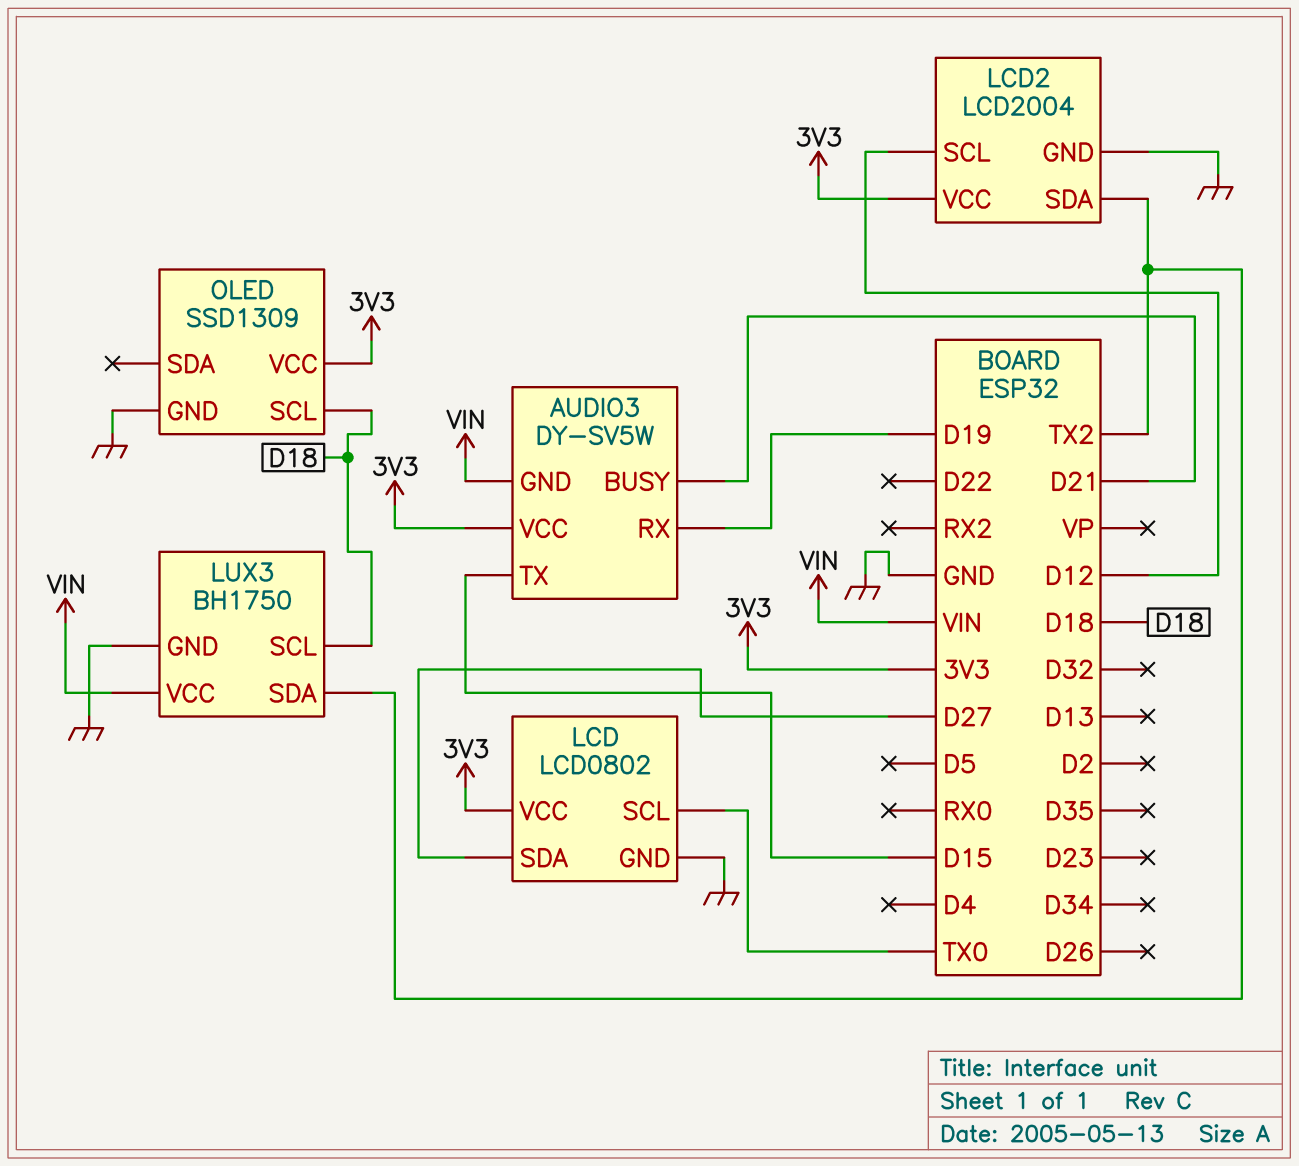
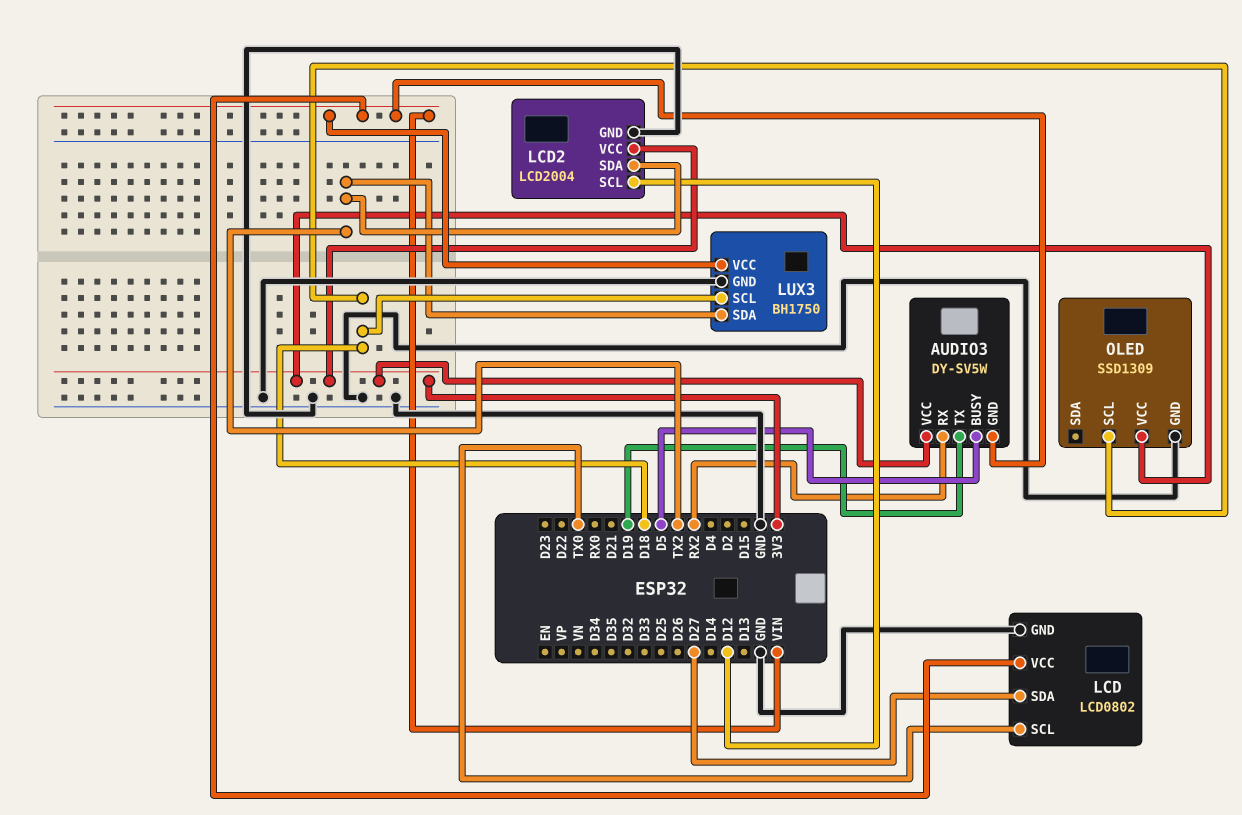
AUDIO3 pin BUSY: D21 -> D5
AUDIO3 pin RX: D19 -> RX2
AUDIO3 pin TX: D15 -> D19
LCD pin VCC: 3V3 -> VIN

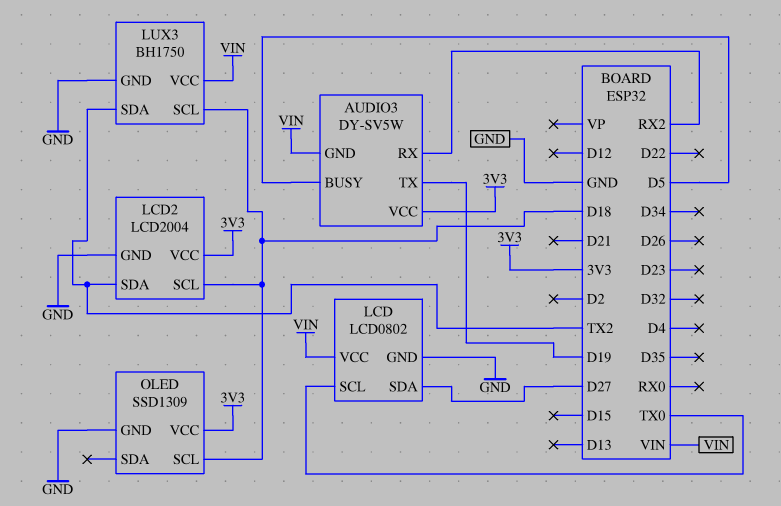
LCD2 pin SCL: D12 -> D18

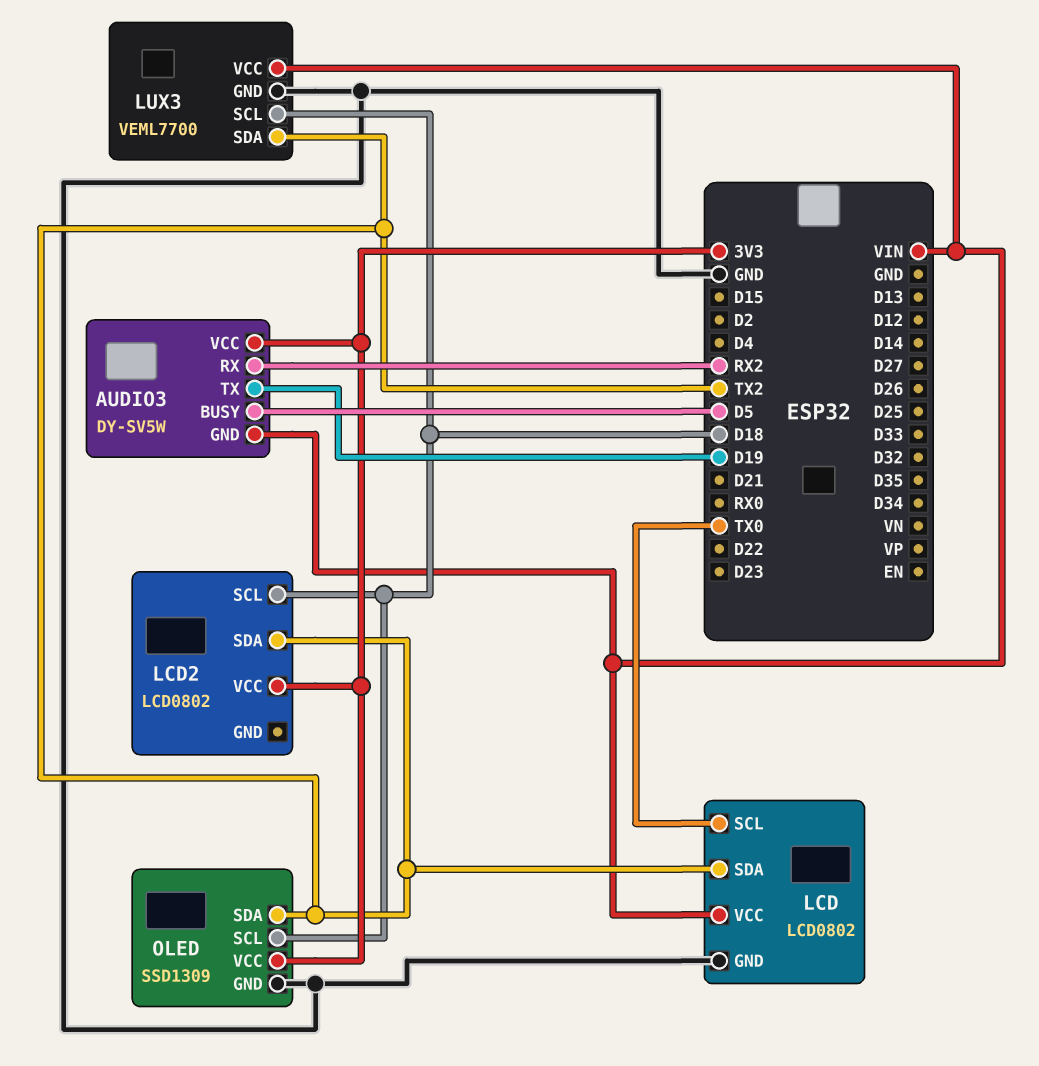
LCD pin SDA: D27 -> TX2
LCD2: LCD2004 -> LCD0802
LCD2 pin GND: GND -> none
LUX3: BH1750 -> VEML7700
OLED pin SDA: none -> TX2

